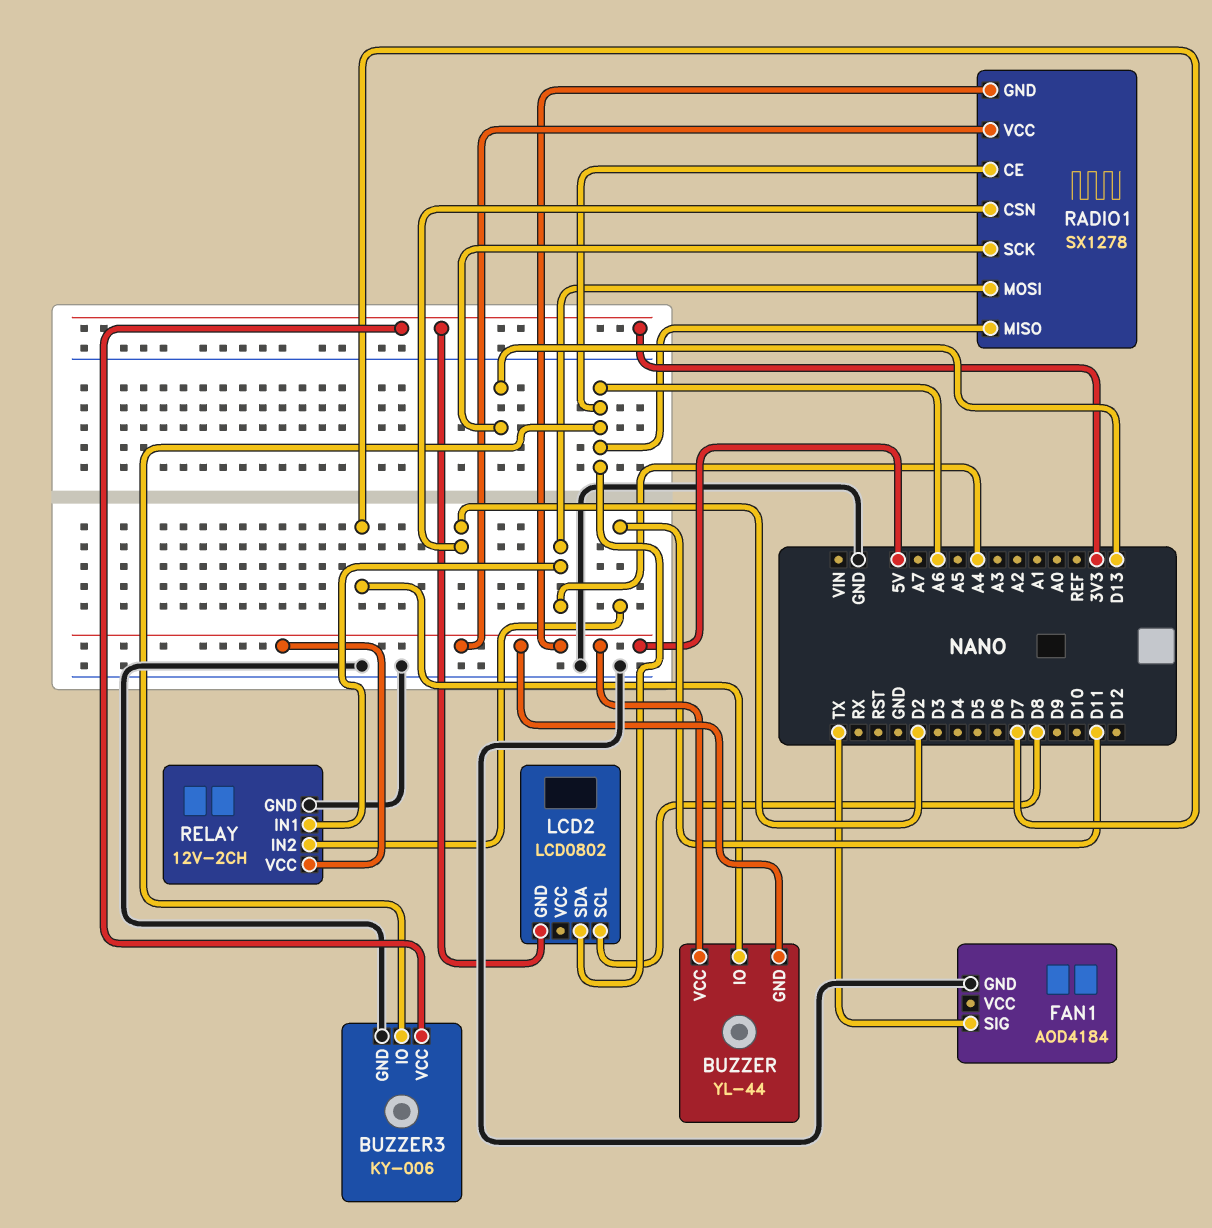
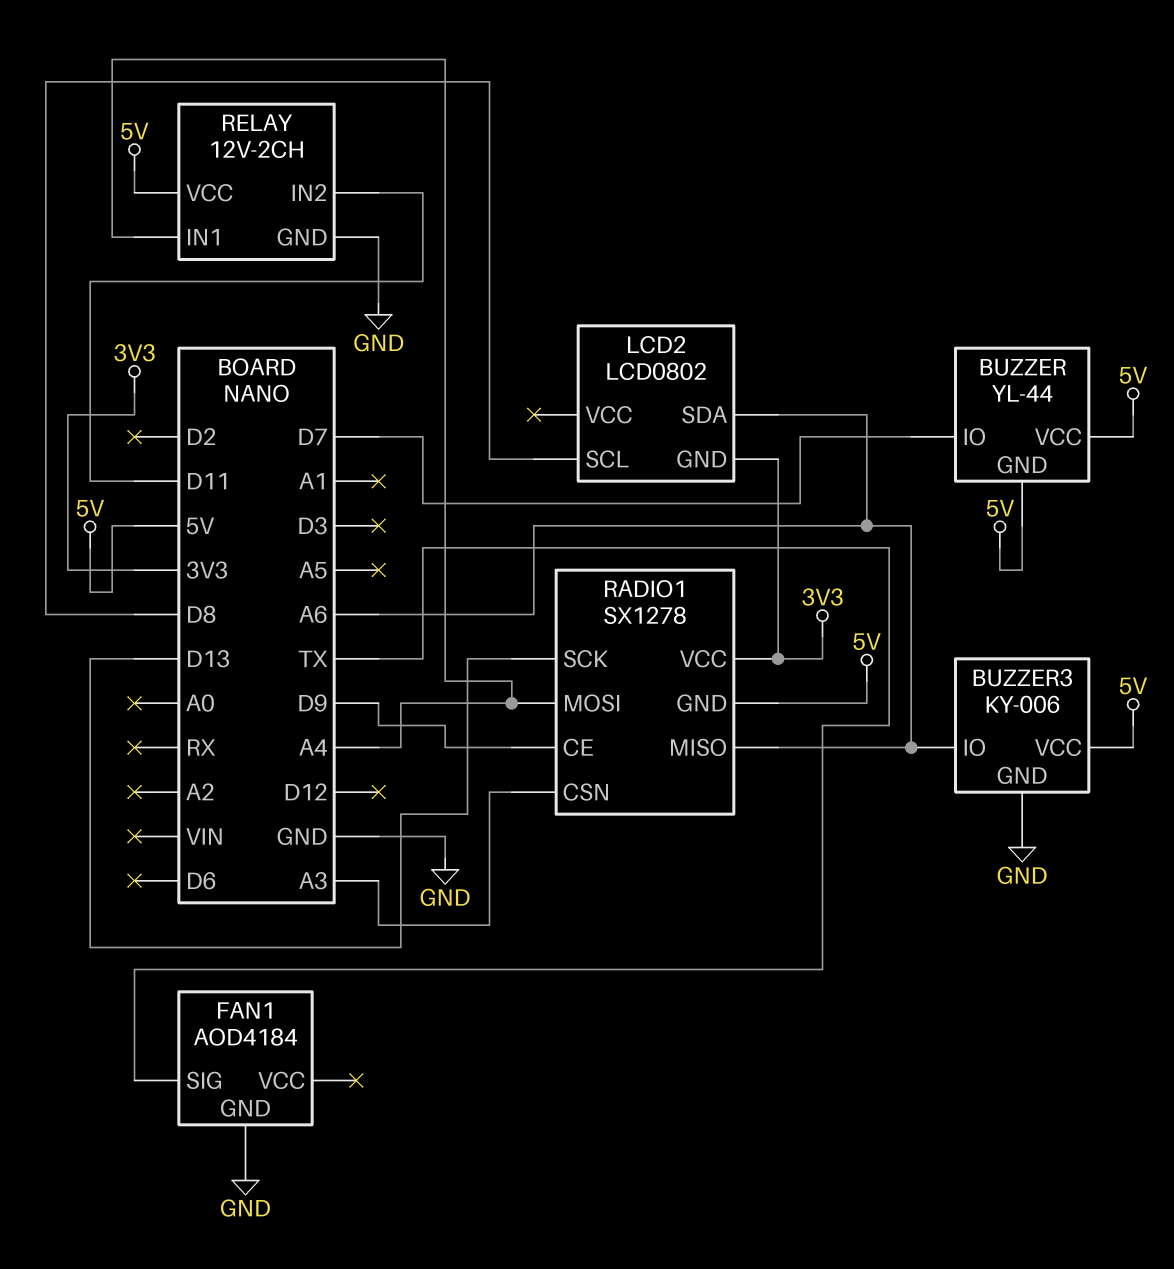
BUZZER3 pin VCC: 3V3 -> 5V
RADIO1 pin CE: A6 -> D9
RADIO1 pin CSN: D2 -> A3
RADIO1 pin VCC: 5V -> 3V3

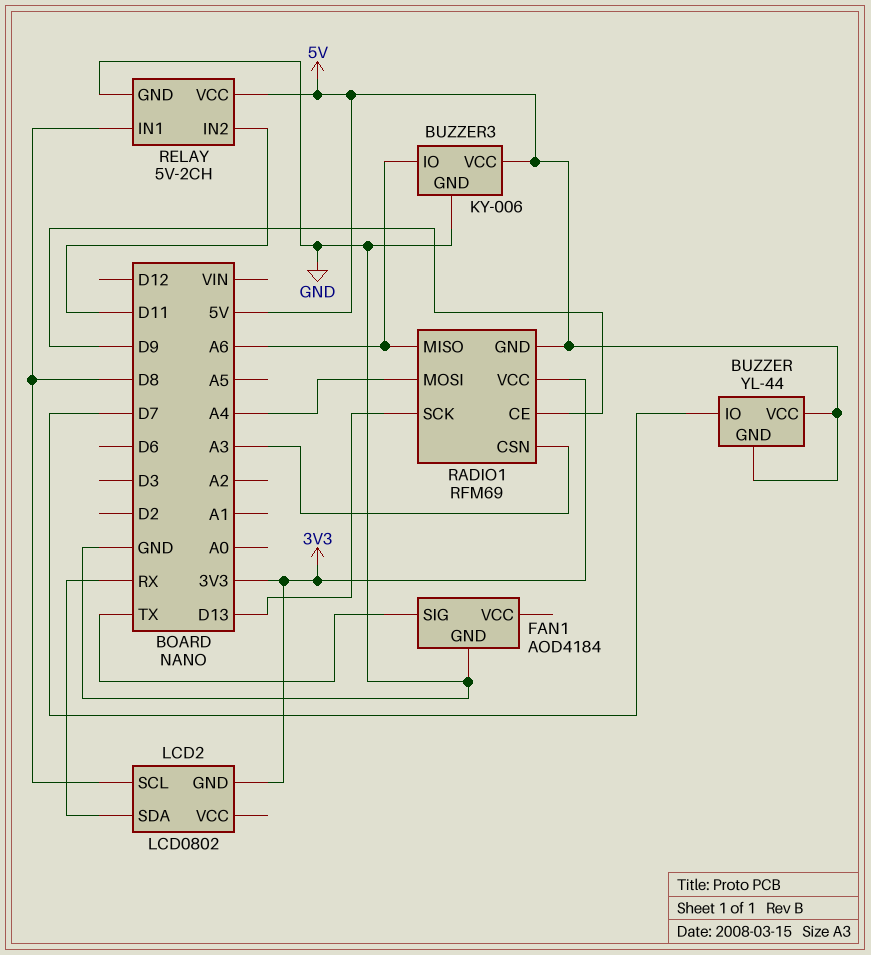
LCD2 pin SDA: A6 -> RX
RADIO1: SX1278 -> RFM69
RELAY: 12V-2CH -> 5V-2CH
RELAY pin IN1: A4 -> D8

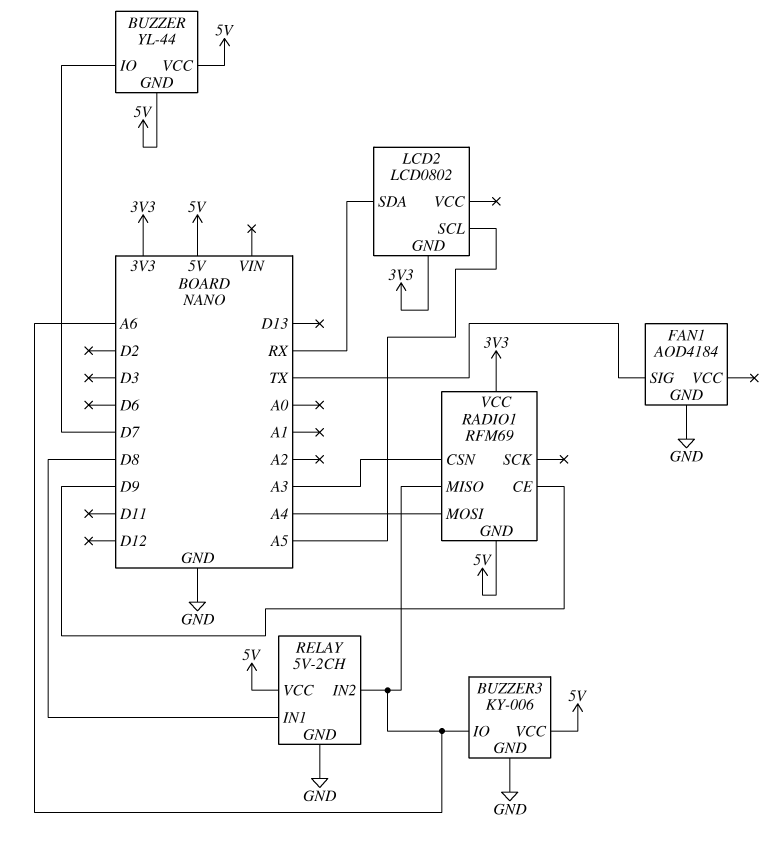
LCD2 pin SCL: D8 -> A5
RADIO1 pin SCK: D13 -> none
RELAY pin IN2: D11 -> A6

